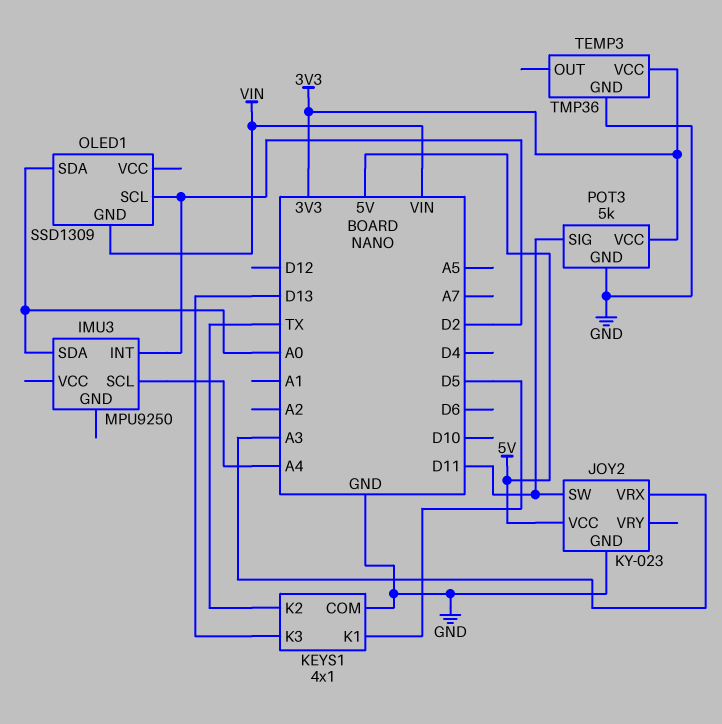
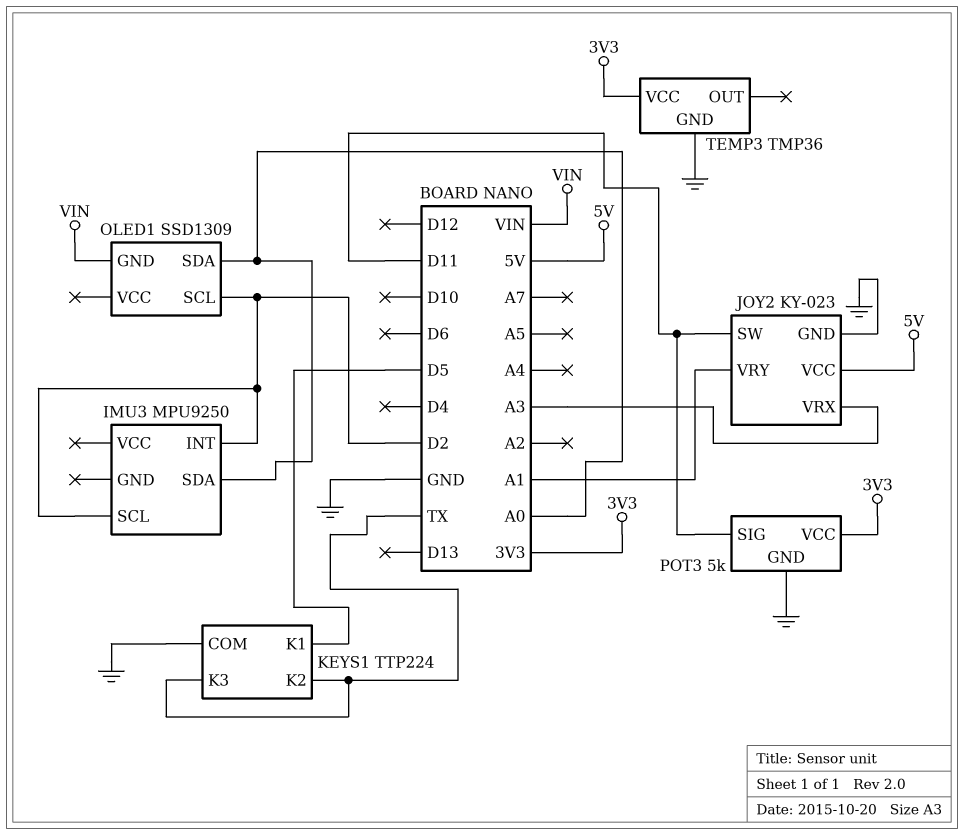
IMU3 pin SCL: A4 -> D2
JOY2 pin VRY: none -> A1
KEYS1: 4x1 -> TTP224
KEYS1 pin K3: D13 -> TX

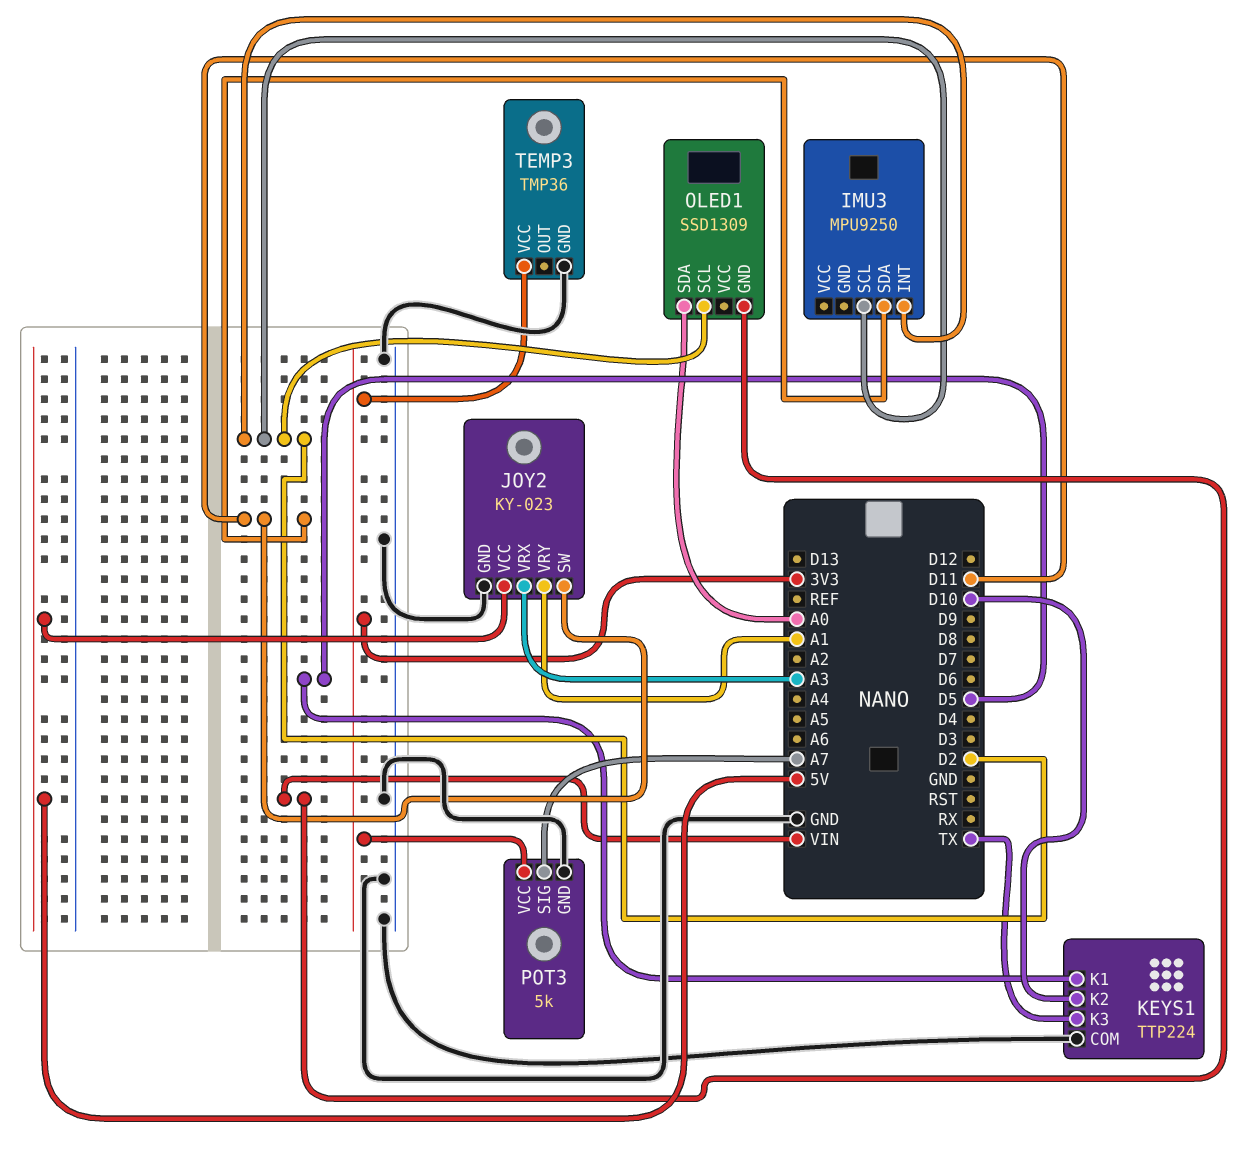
IMU3 pin SDA: A0 -> D11
KEYS1 pin K2: TX -> D10
POT3 pin SIG: D11 -> A7

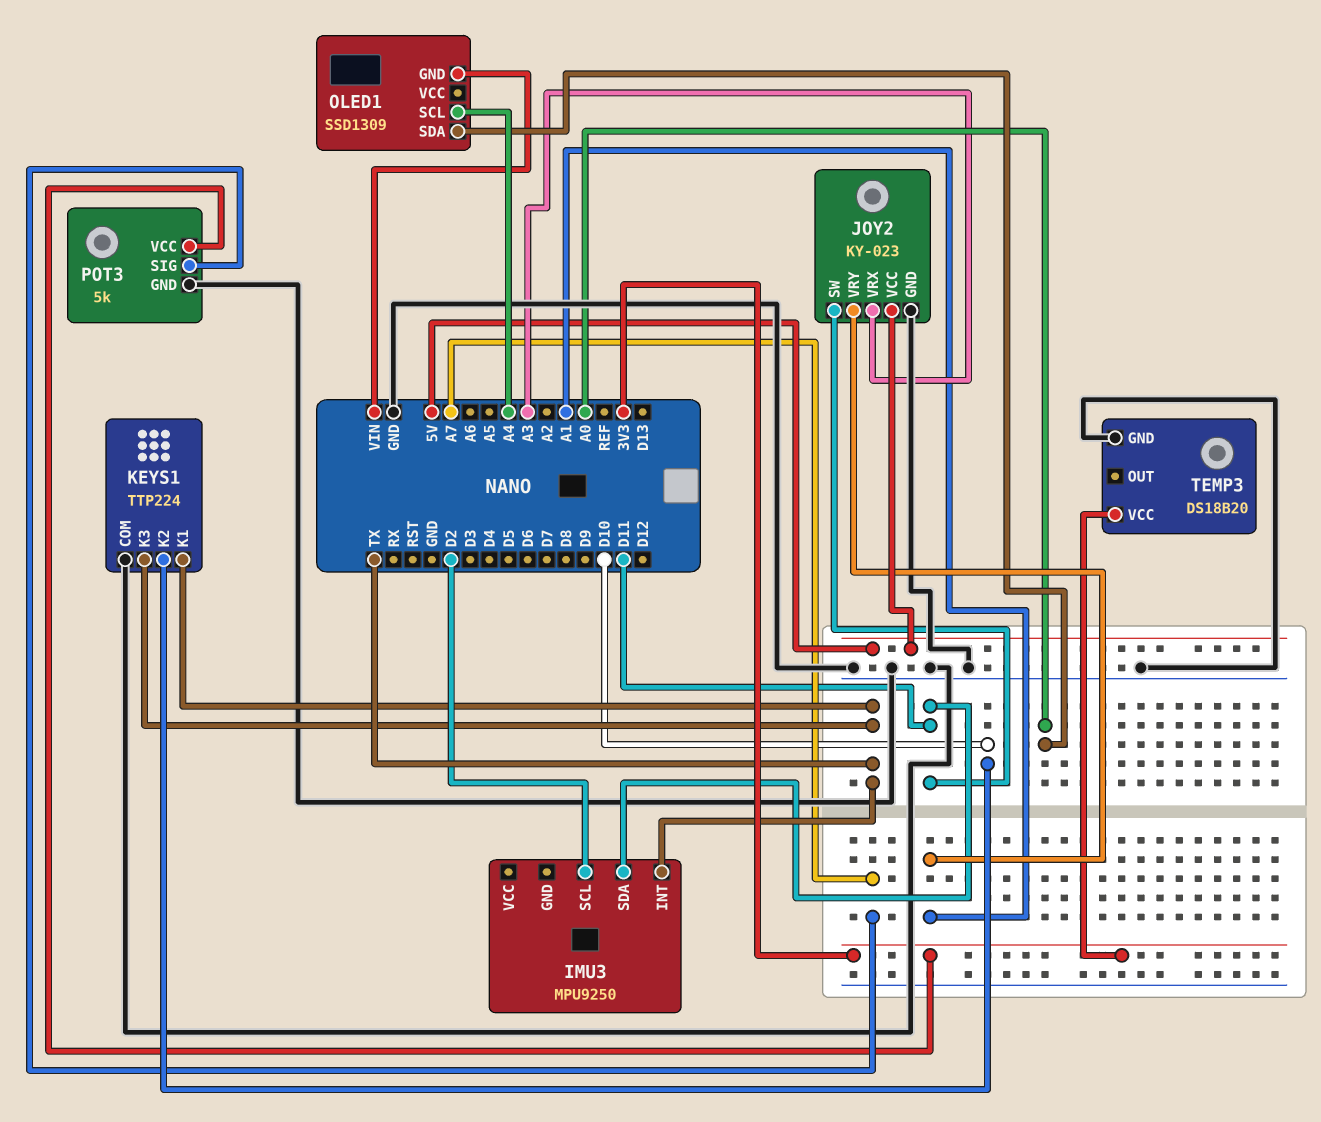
IMU3 pin INT: D2 -> TX
KEYS1 pin K1: D5 -> TX
OLED1 pin SCL: D2 -> A4
TEMP3: TMP36 -> DS18B20

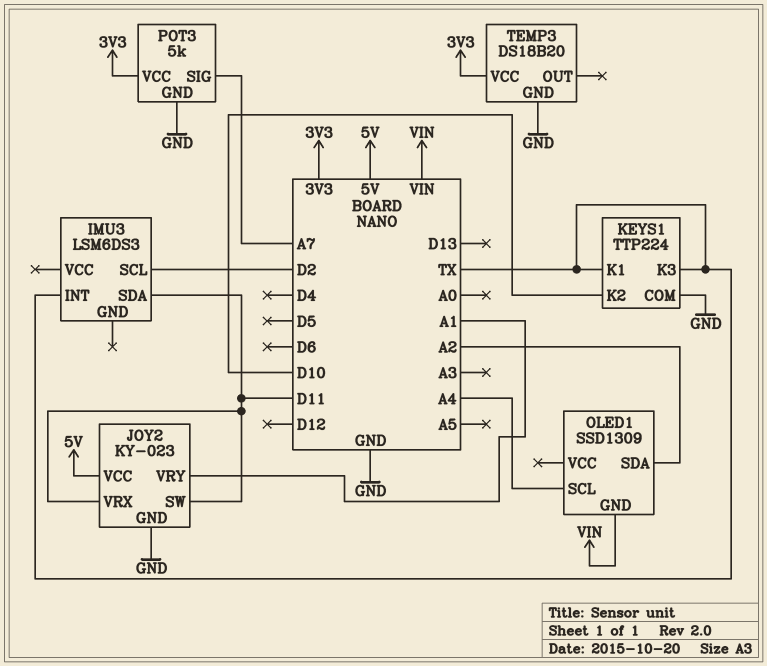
IMU3: MPU9250 -> LSM6DS3
JOY2 pin VRX: A3 -> D11
OLED1 pin SDA: A0 -> A2

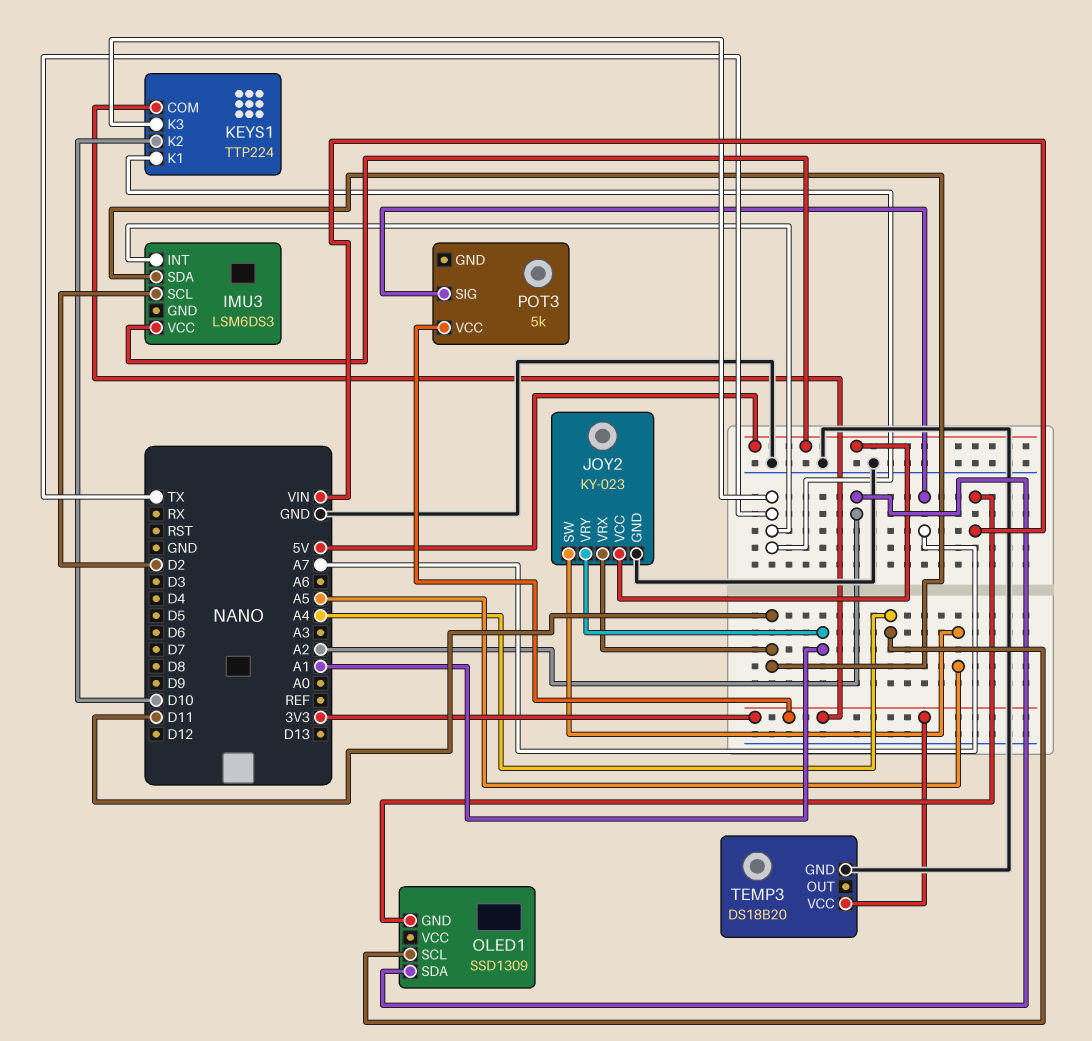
IMU3 pin VCC: none -> 5V
JOY2 pin SW: D11 -> A5
KEYS1 pin COM: GND -> 3V3
POT3 pin GND: GND -> none

